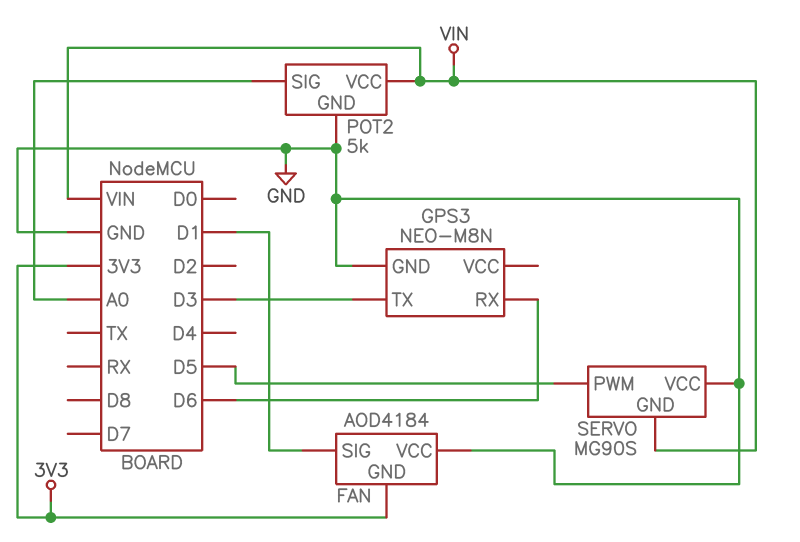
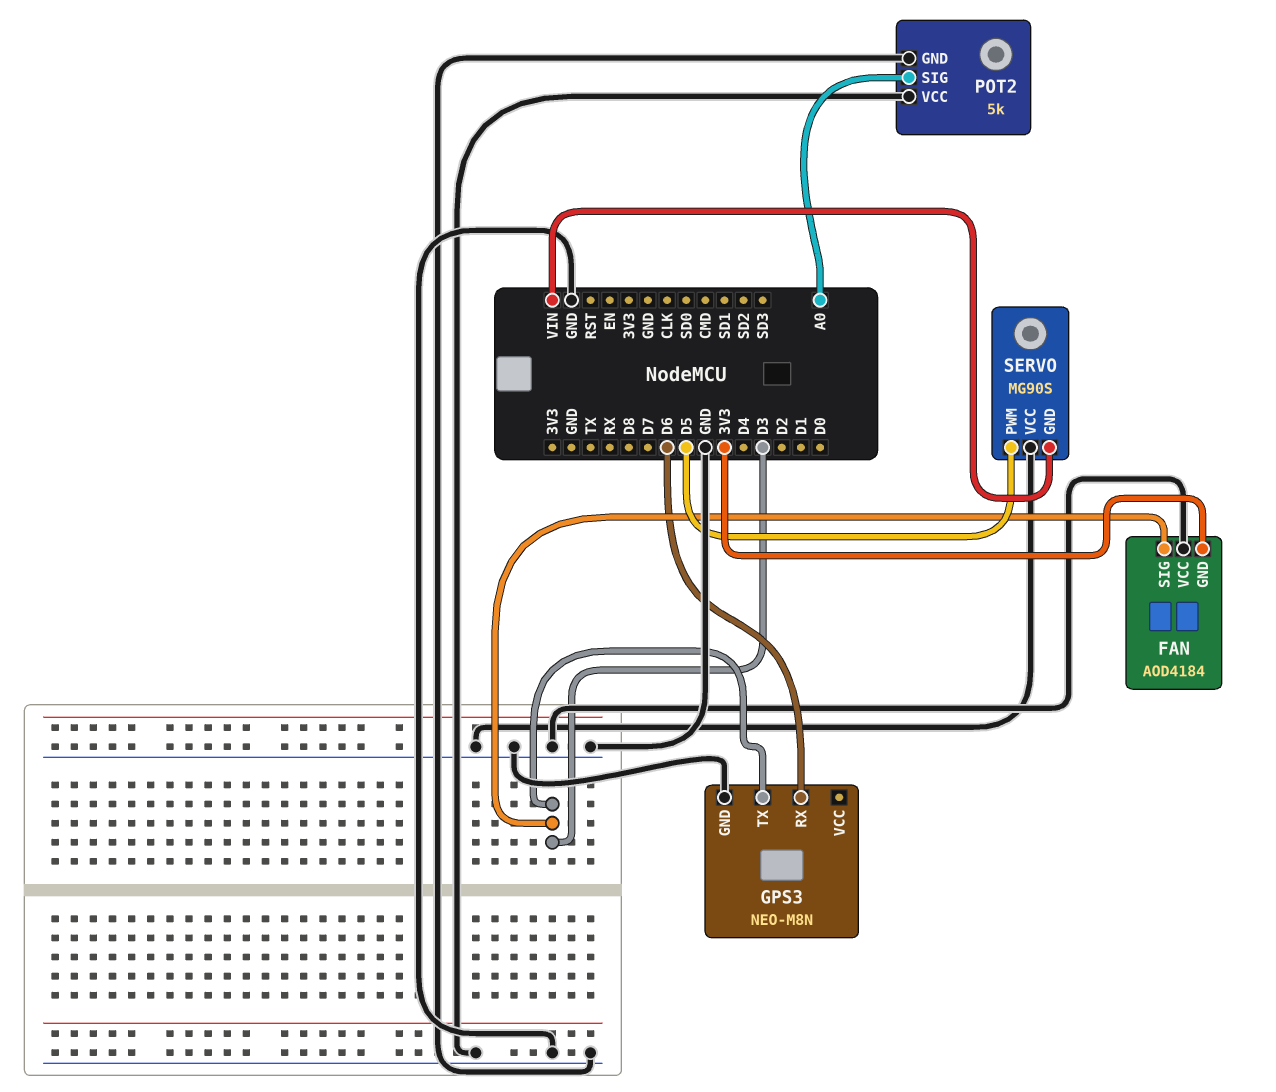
FAN pin SIG: D1 -> D3
POT2 pin VCC: VIN -> GND

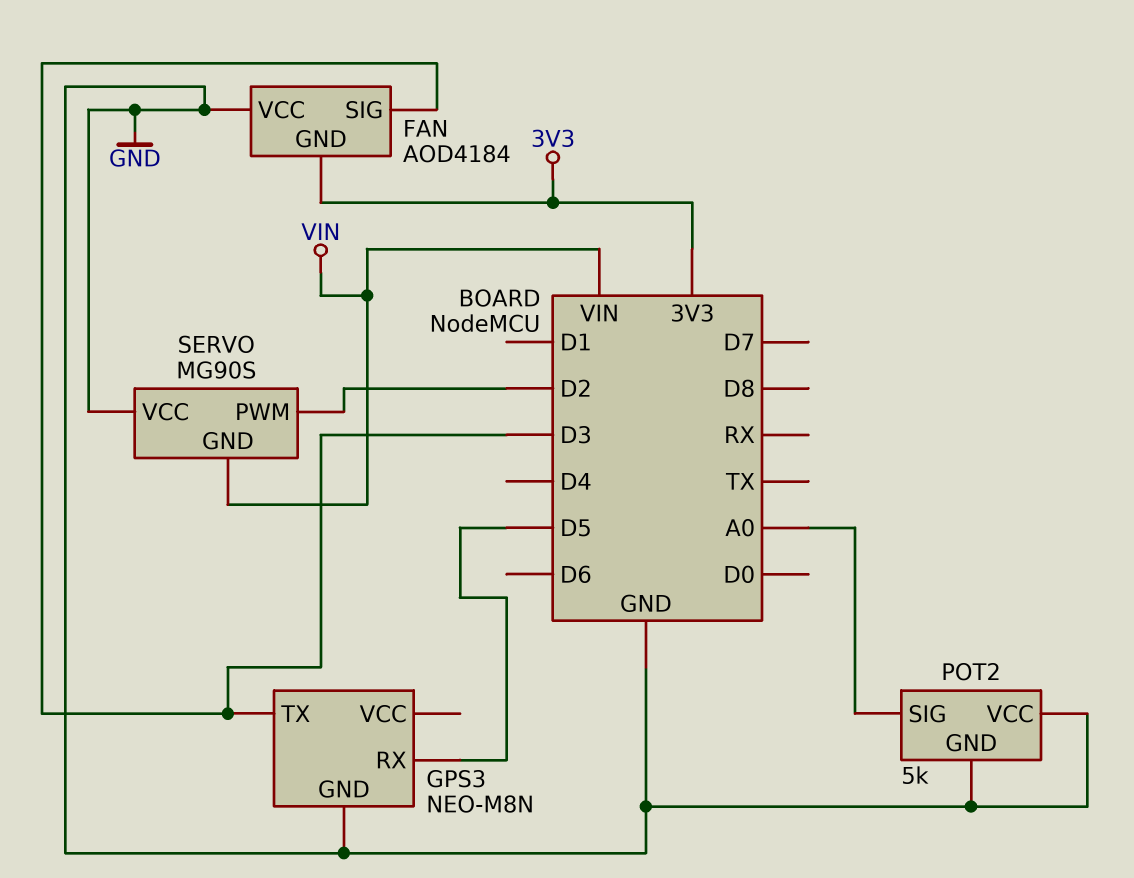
GPS3 pin RX: D6 -> D5
SERVO pin PWM: D5 -> D2

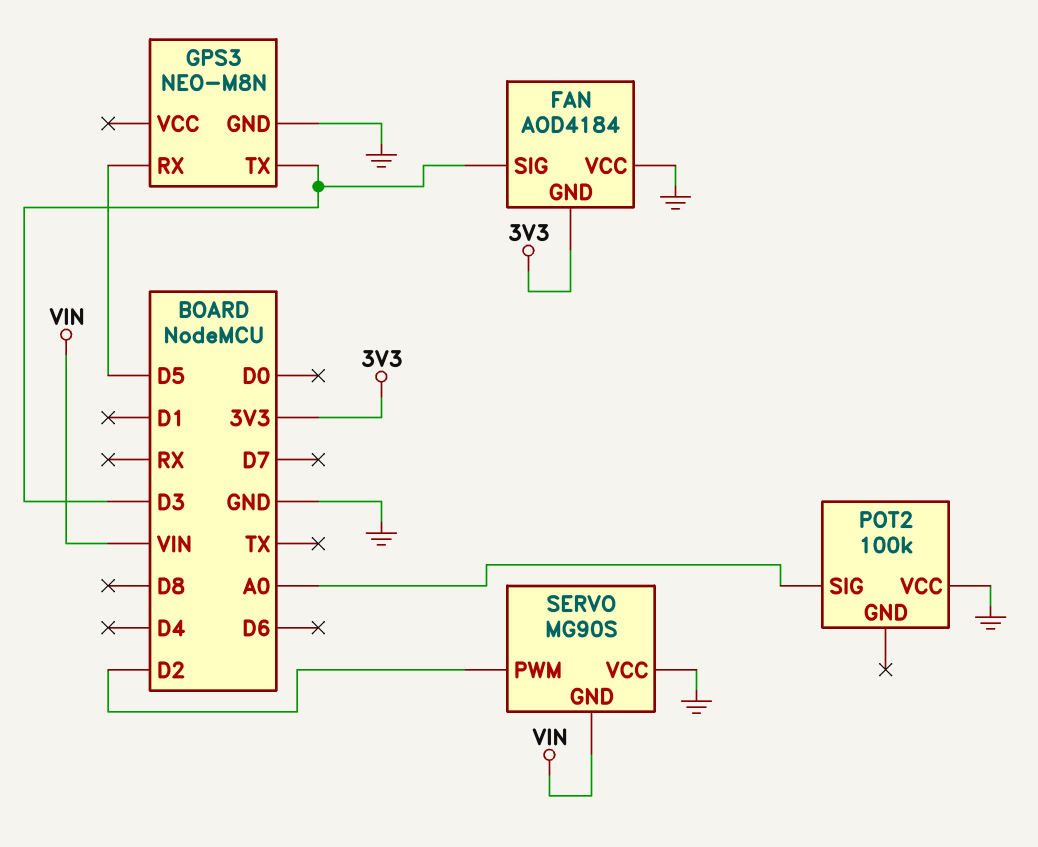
POT2: 5k -> 100k
POT2 pin GND: GND -> none

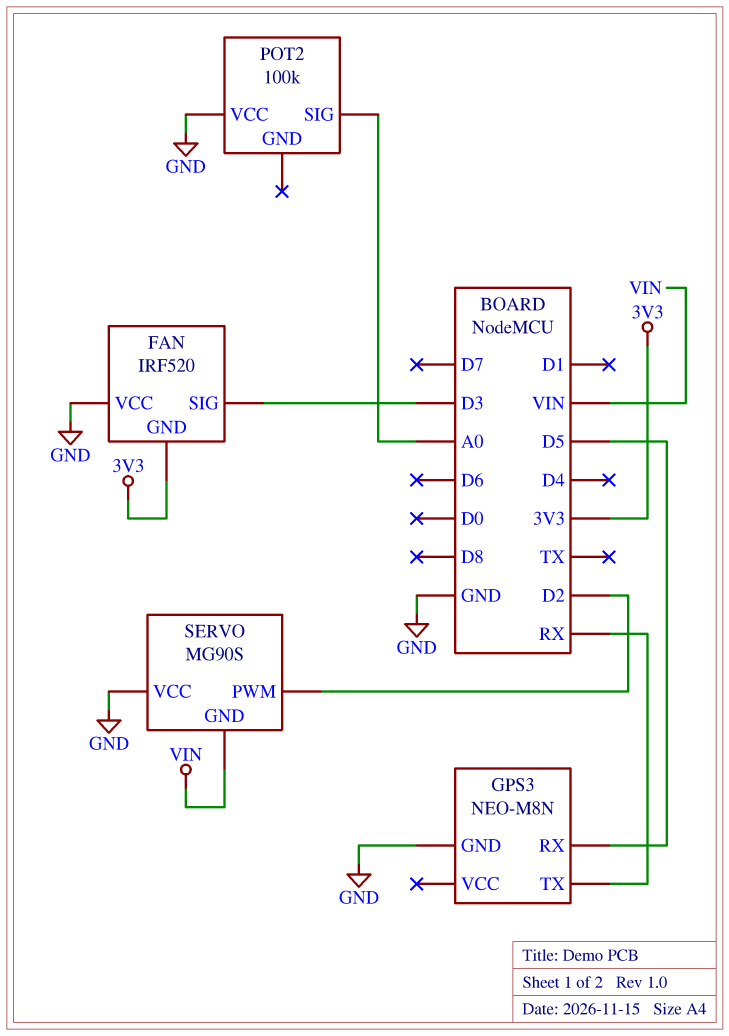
FAN: AOD4184 -> IRF520
GPS3 pin TX: D3 -> RX

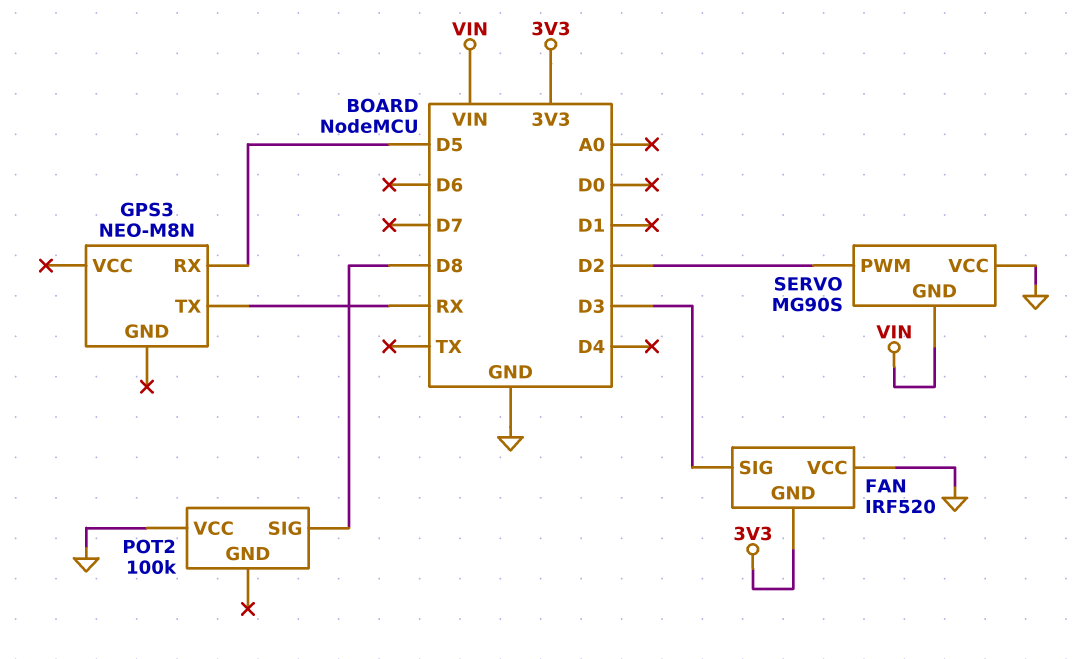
GPS3 pin GND: GND -> none
POT2 pin SIG: A0 -> D8

